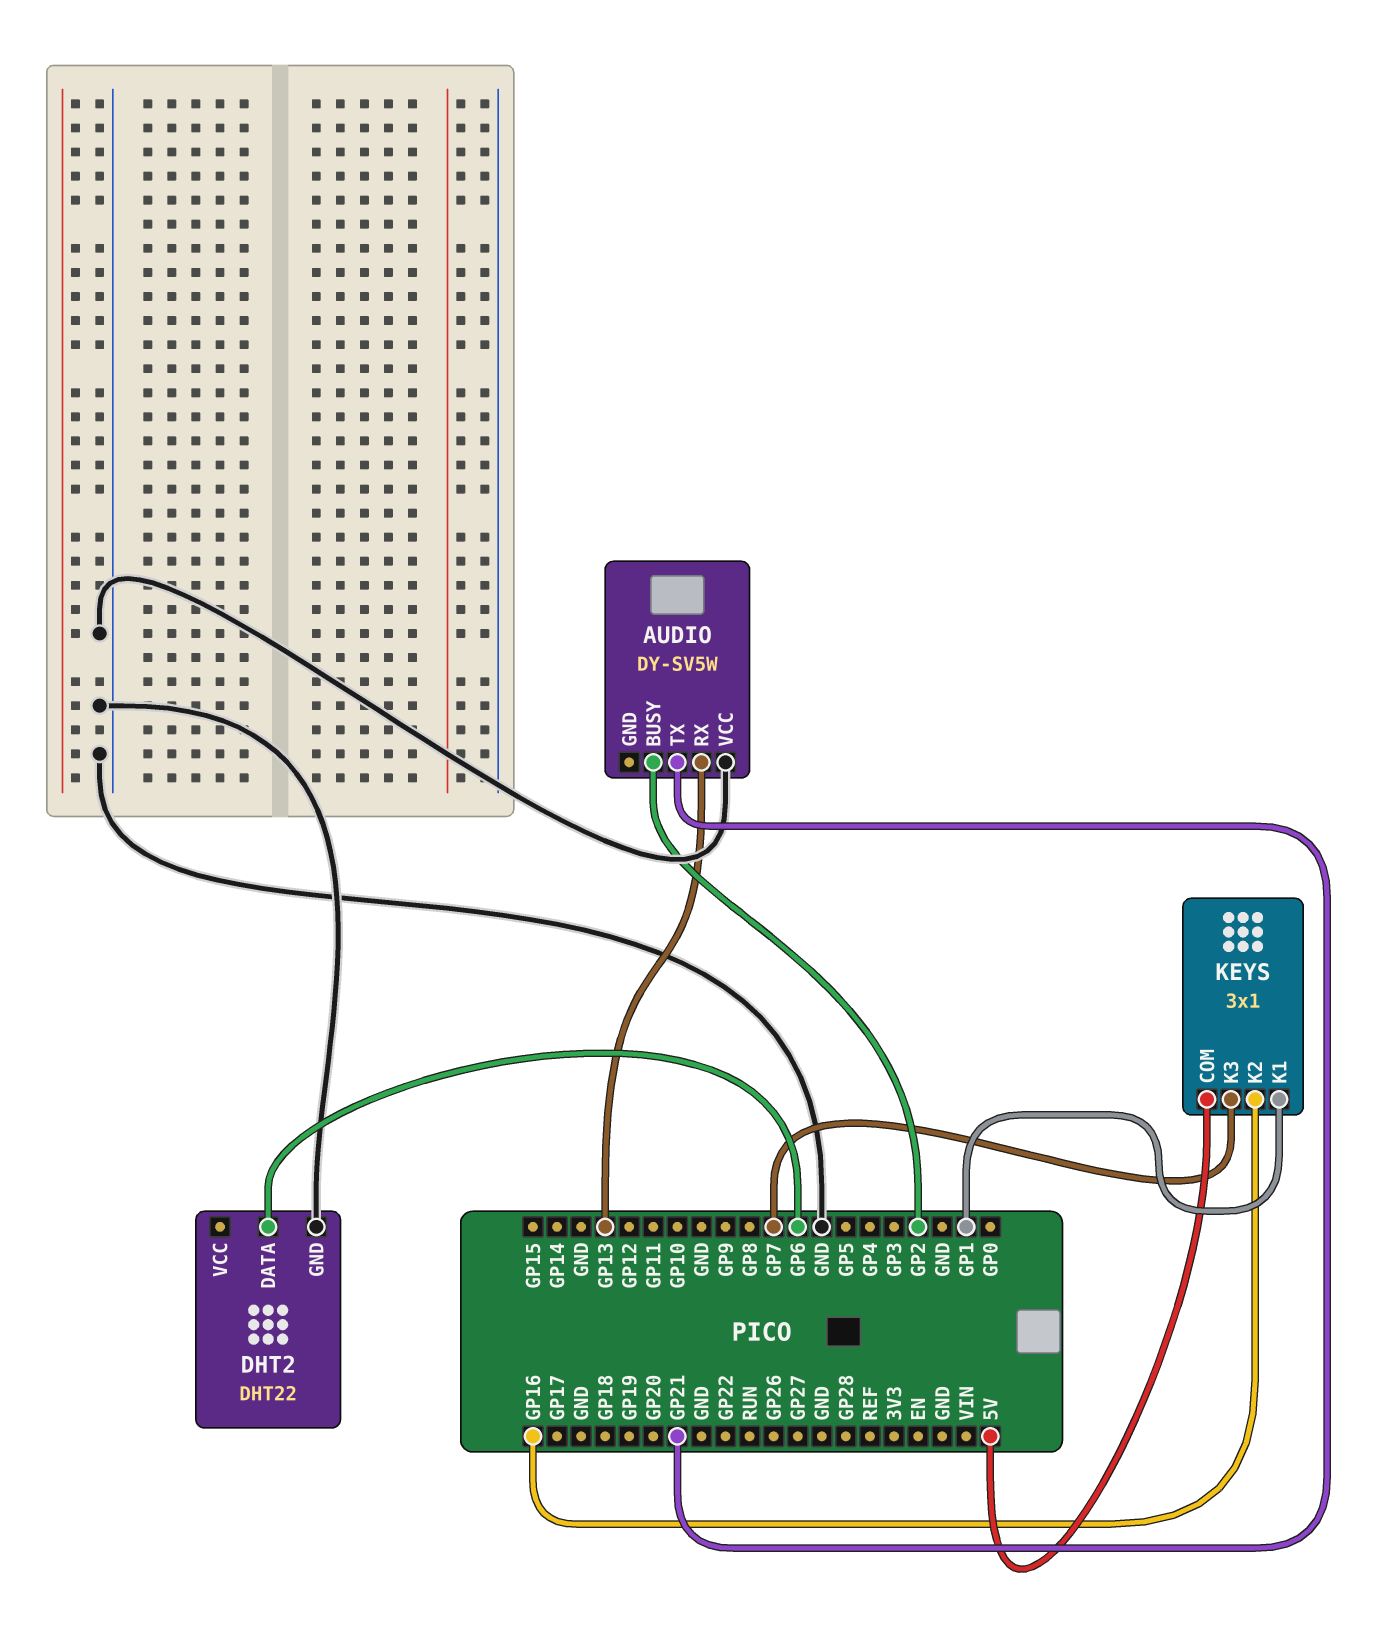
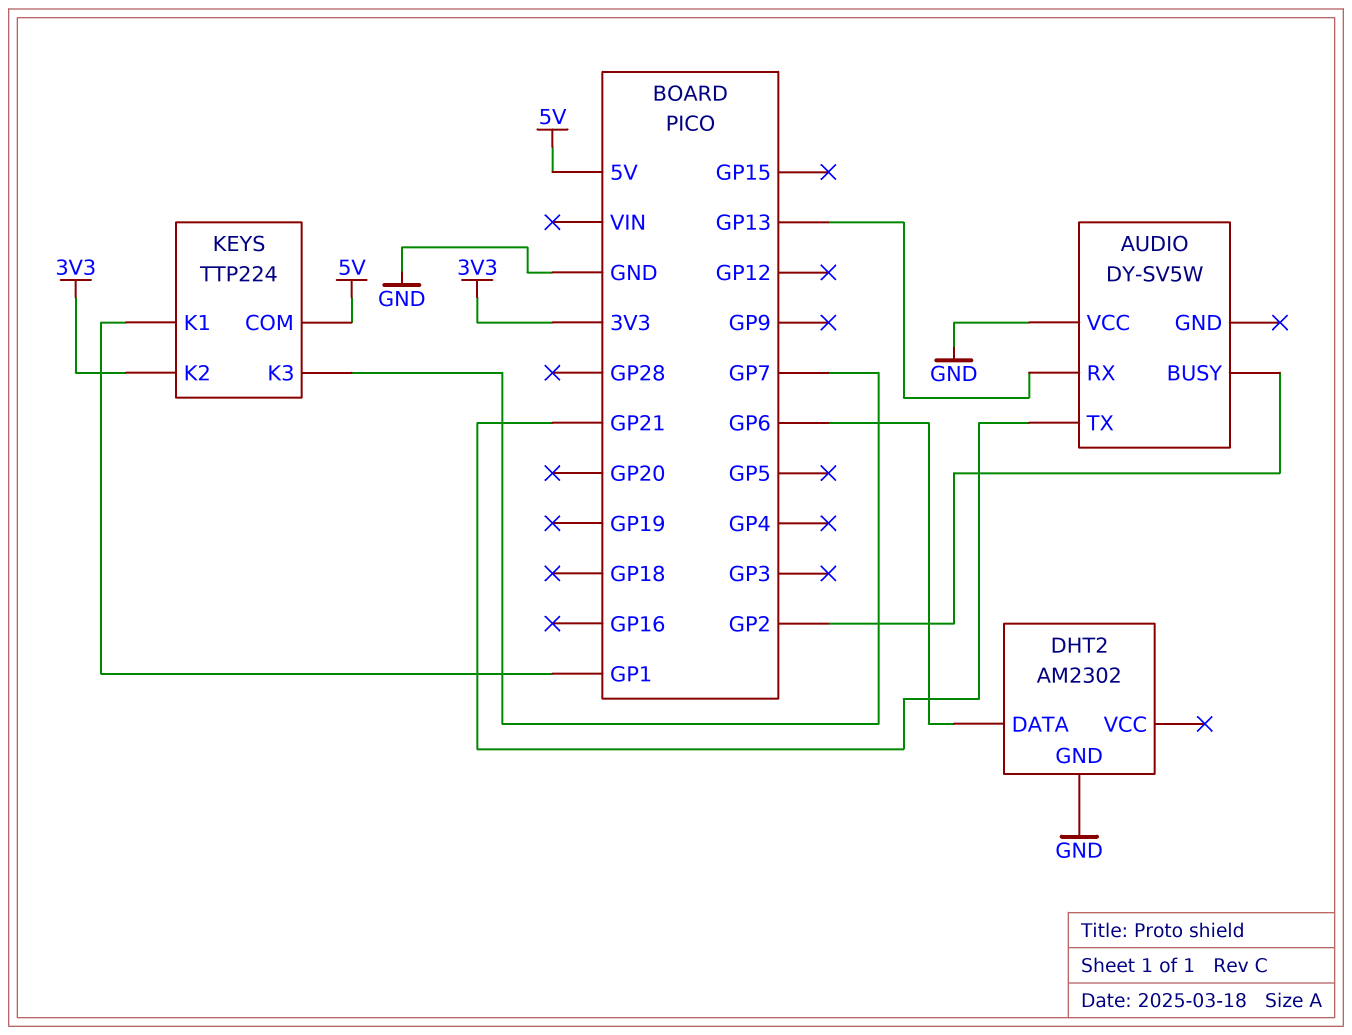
DHT2: DHT22 -> AM2302
KEYS: 3x1 -> TTP224
KEYS pin K2: GP16 -> 3V3

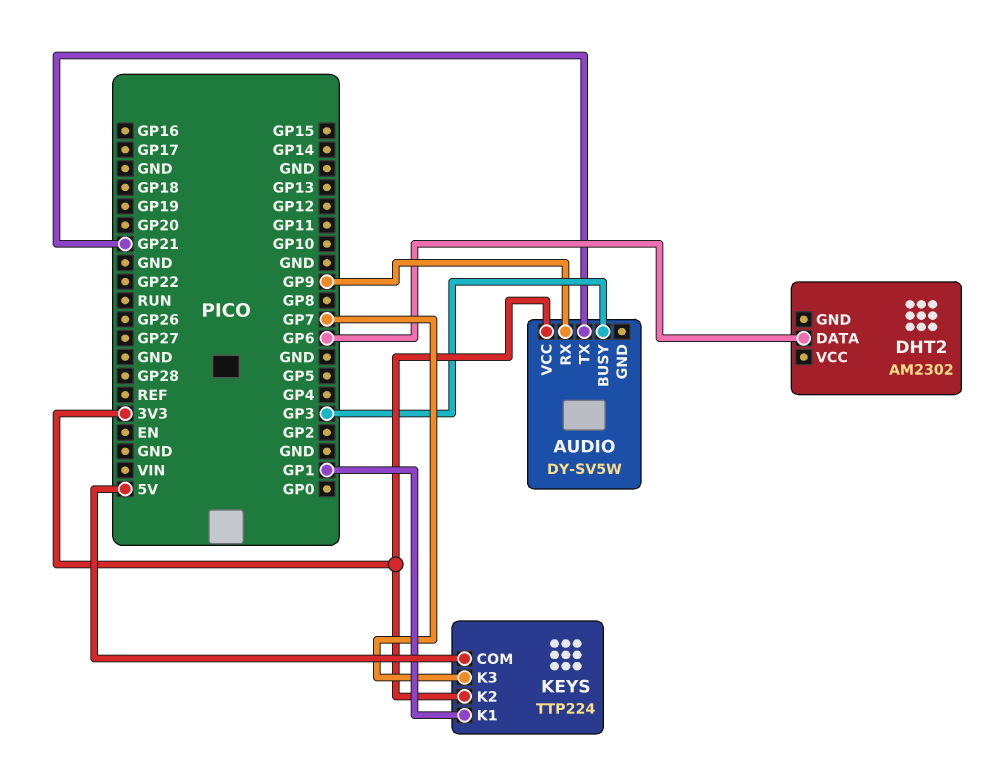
AUDIO pin BUSY: GP2 -> GP3
AUDIO pin RX: GP13 -> GP9
AUDIO pin VCC: GND -> 3V3
DHT2 pin GND: GND -> none

